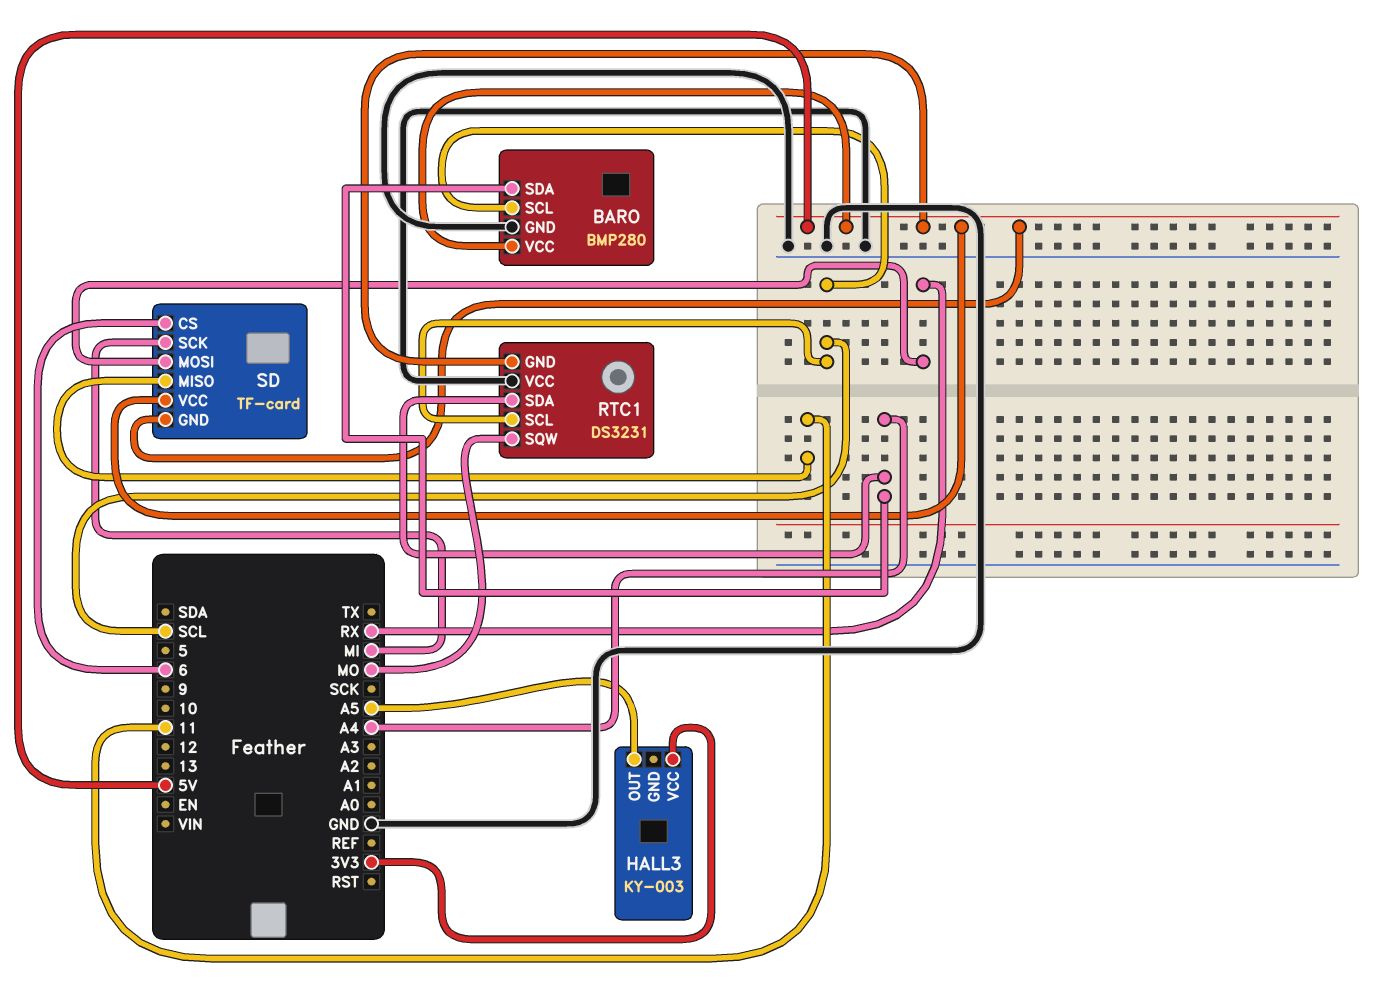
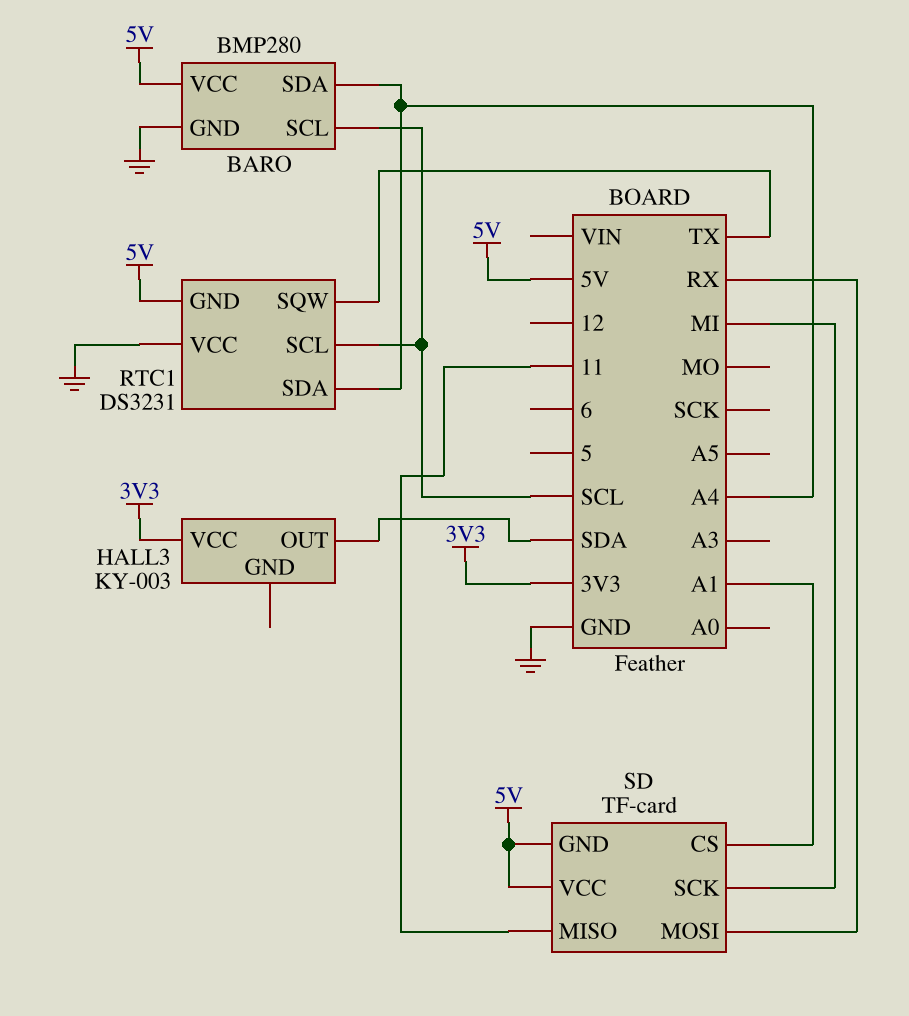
HALL3 pin OUT: A5 -> SDA
RTC1 pin SQW: MO -> TX
SD pin CS: 6 -> A1

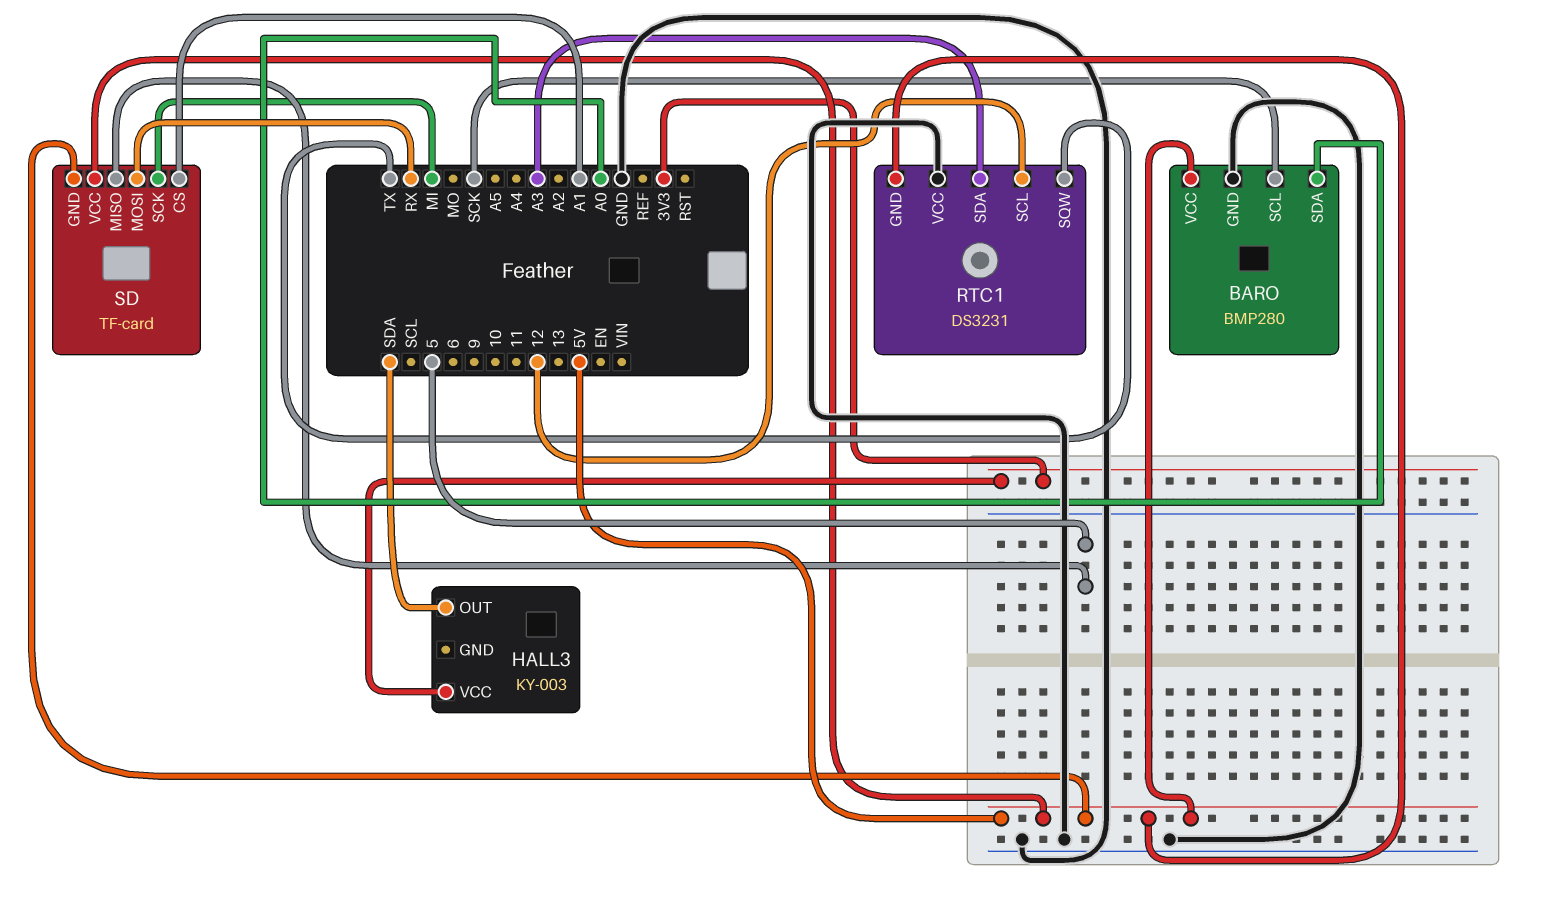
BARO pin SCL: SCL -> SCK
BARO pin SDA: A4 -> A0
RTC1 pin SCL: SCL -> 12
RTC1 pin SDA: A4 -> A3
SD pin MISO: 11 -> 5

